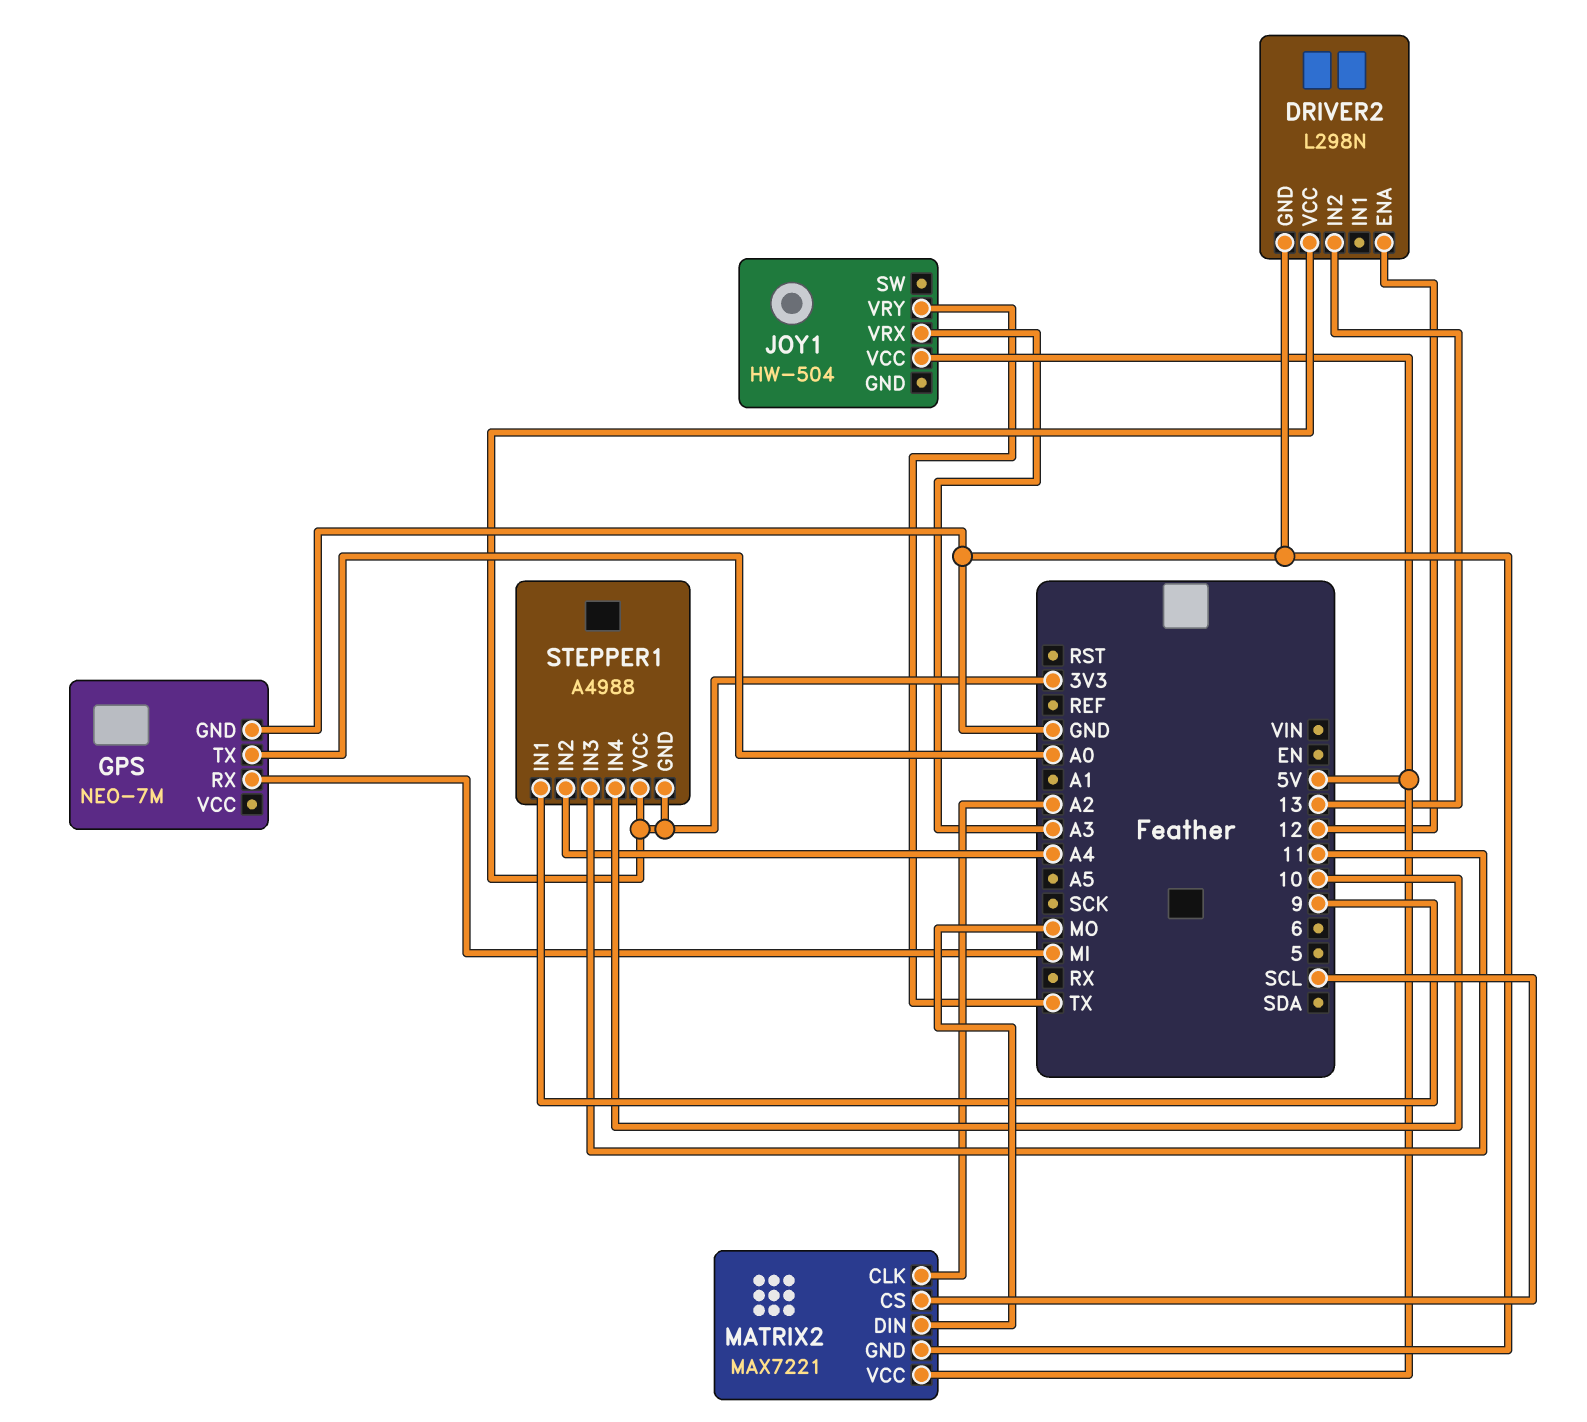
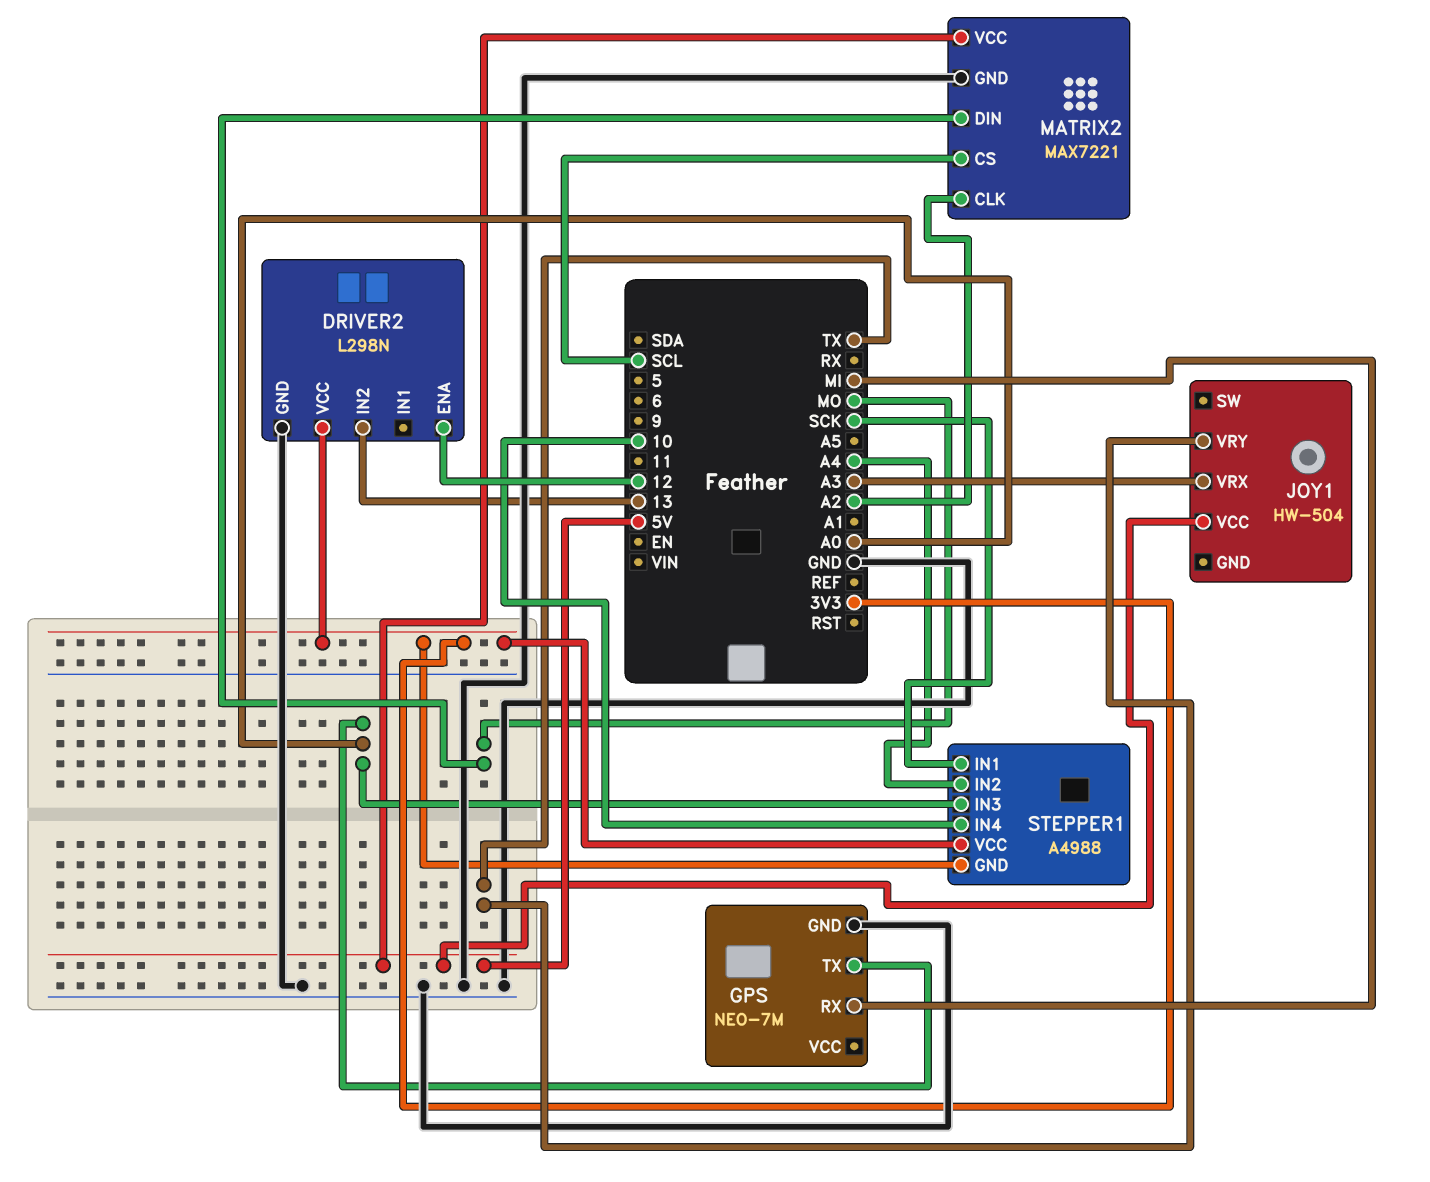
STEPPER1 pin IN1: 9 -> SCK
STEPPER1 pin IN3: 11 -> A0

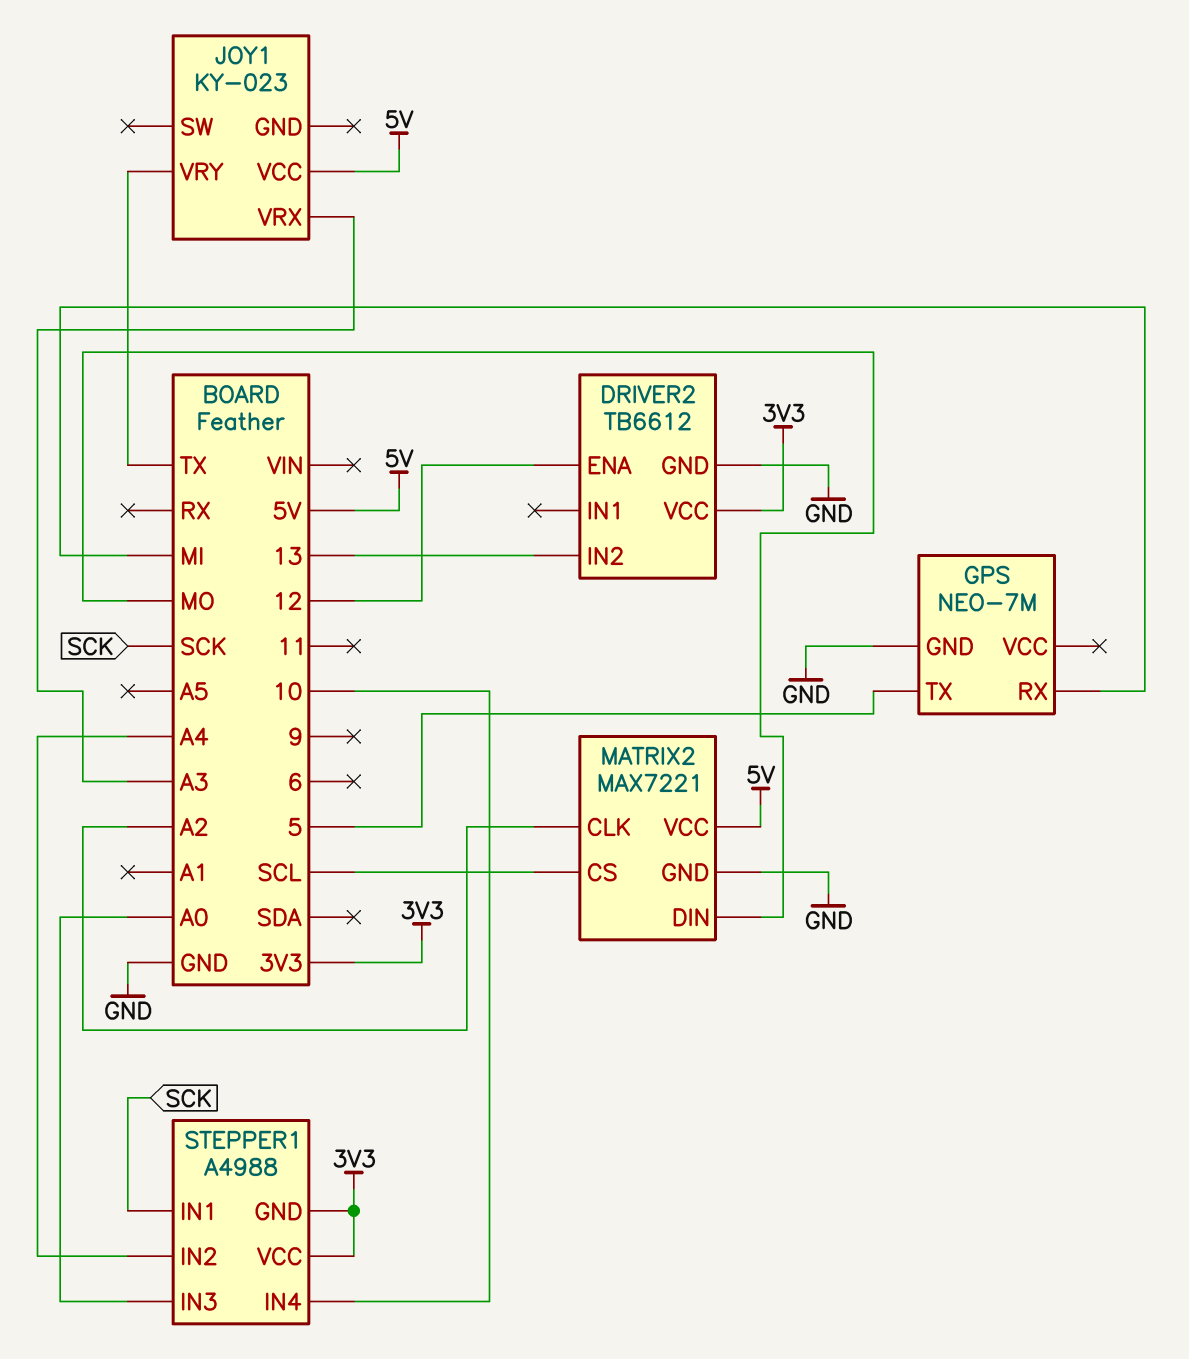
DRIVER2: L298N -> TB6612
GPS pin TX: A0 -> 5
JOY1: HW-504 -> KY-023

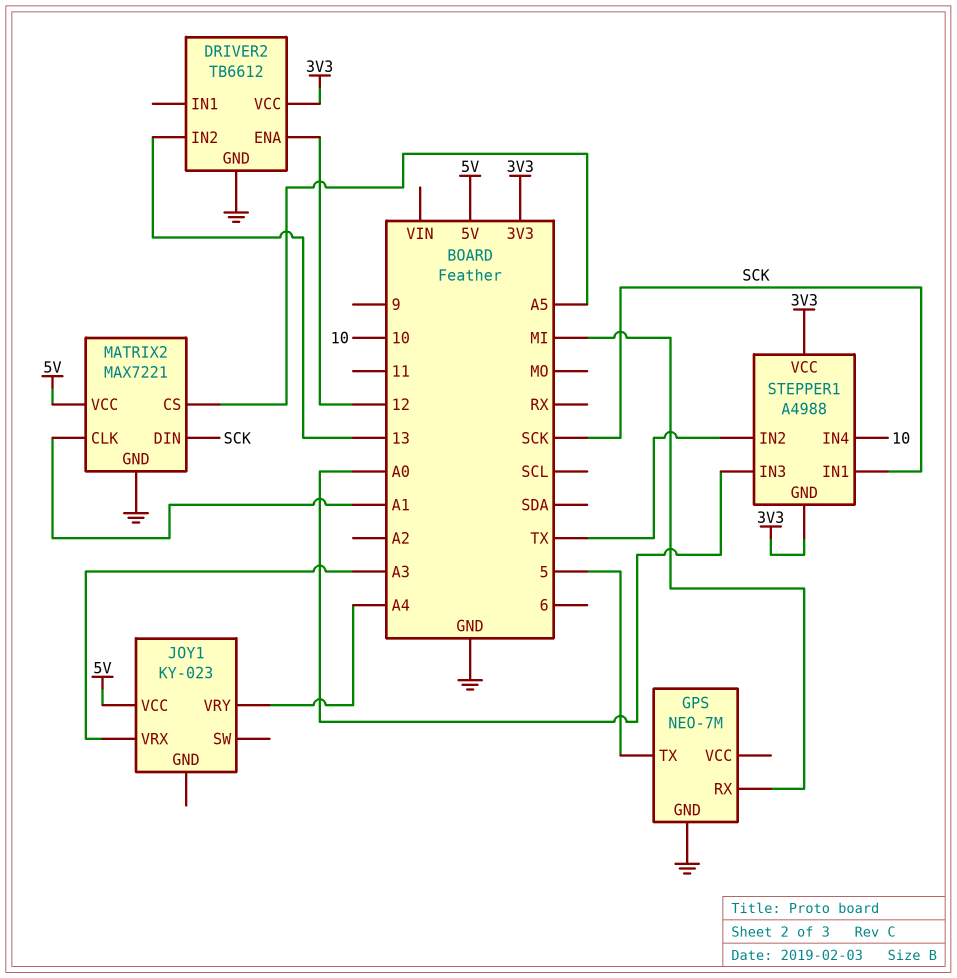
JOY1 pin VRY: TX -> A4
MATRIX2 pin CLK: A2 -> A1
MATRIX2 pin CS: SCL -> A5
MATRIX2 pin DIN: MO -> SCK
STEPPER1 pin IN2: A4 -> TX

